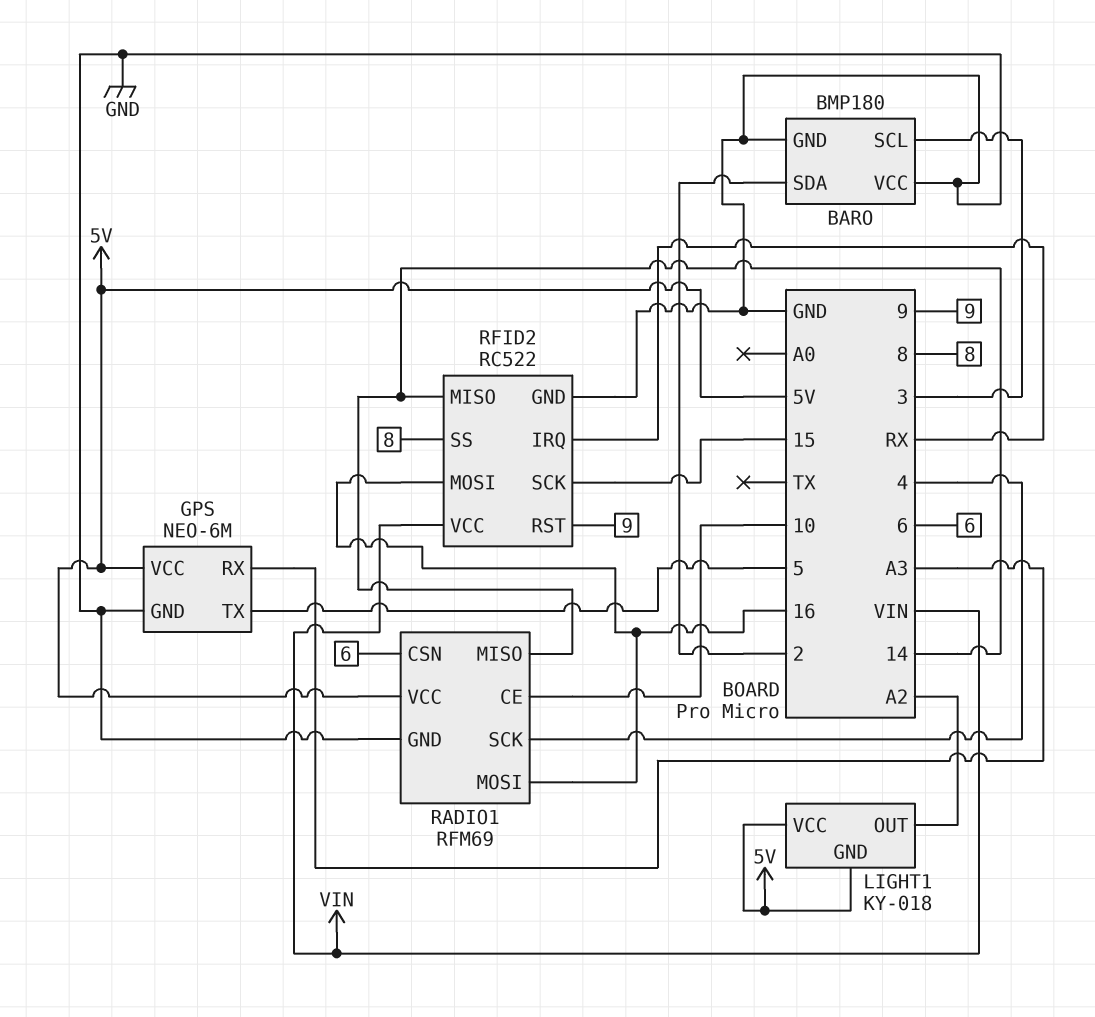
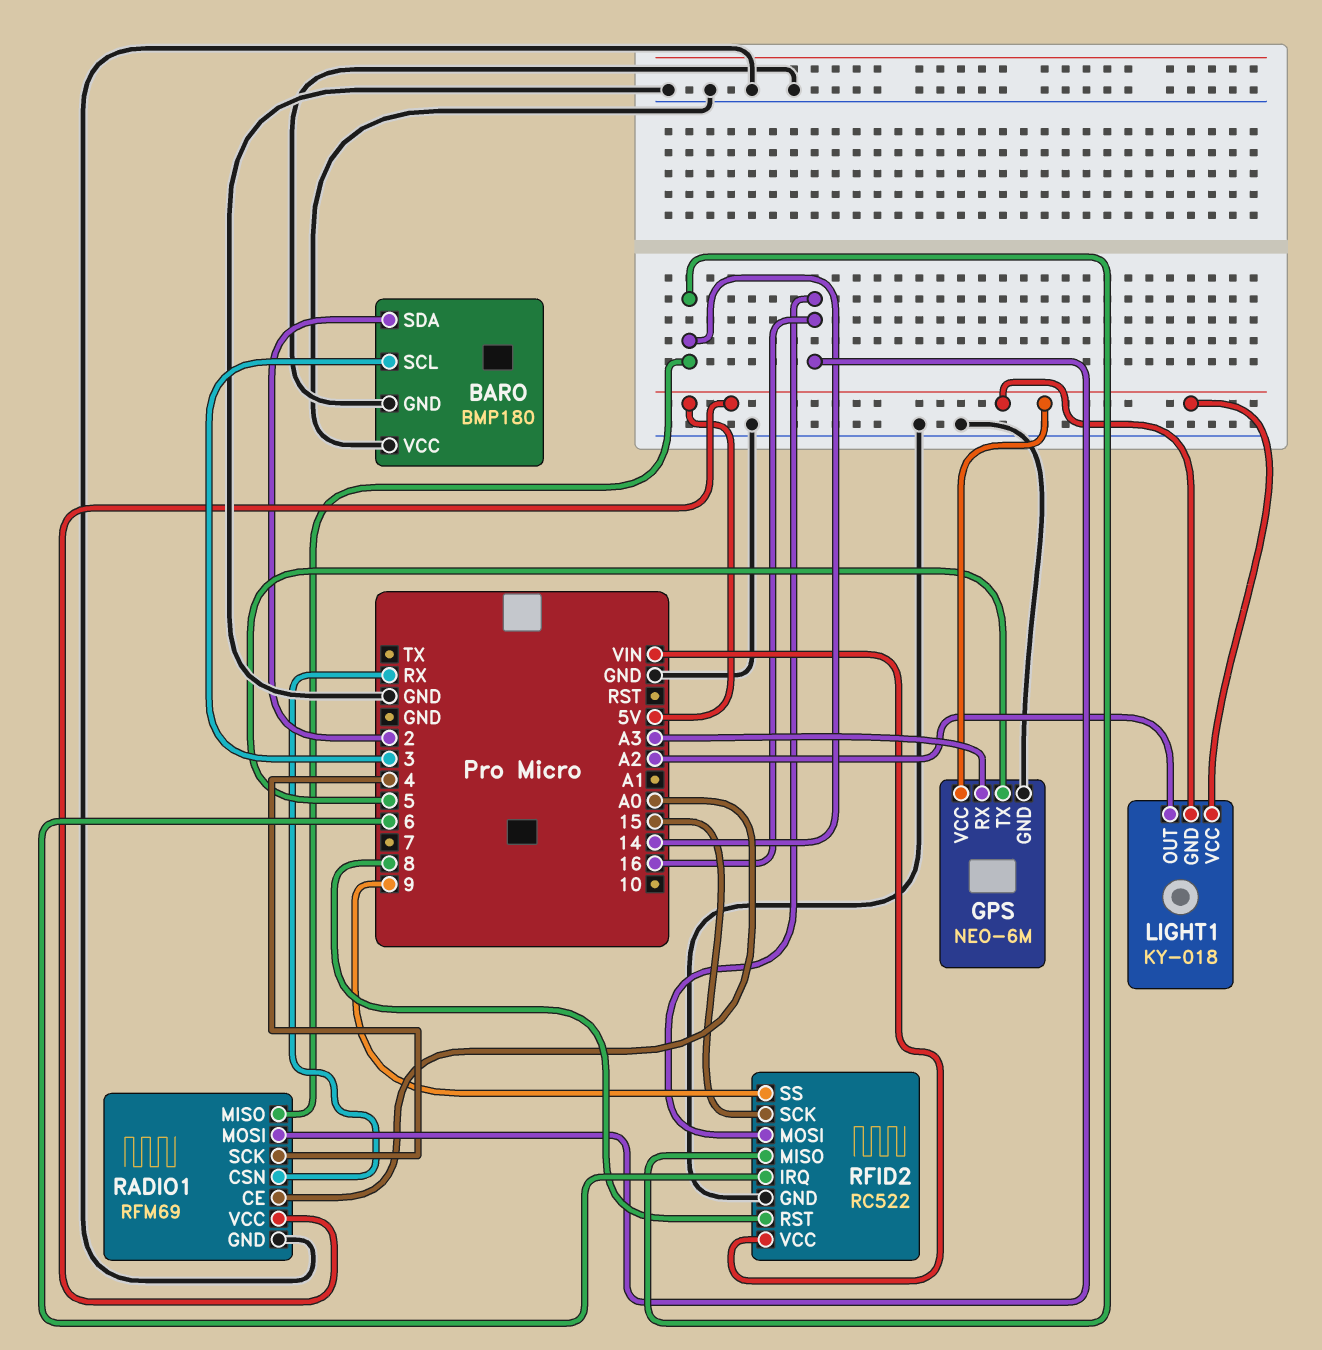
RADIO1 pin CE: 10 -> A0
RADIO1 pin CSN: 6 -> RX
RFID2 pin IRQ: RX -> 6
RFID2 pin RST: 9 -> 8
RFID2 pin SS: 8 -> 9

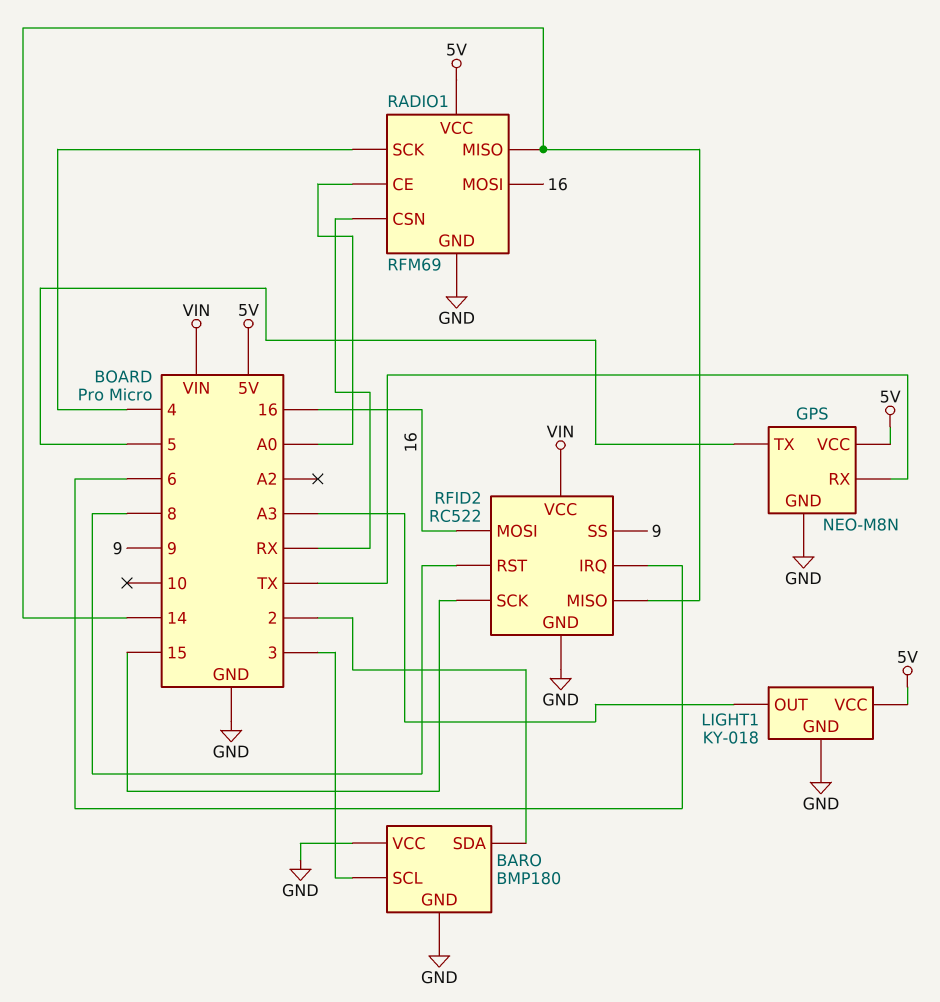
GPS: NEO-6M -> NEO-M8N
GPS pin RX: A3 -> TX
LIGHT1 pin GND: 5V -> GND
LIGHT1 pin OUT: A2 -> A3

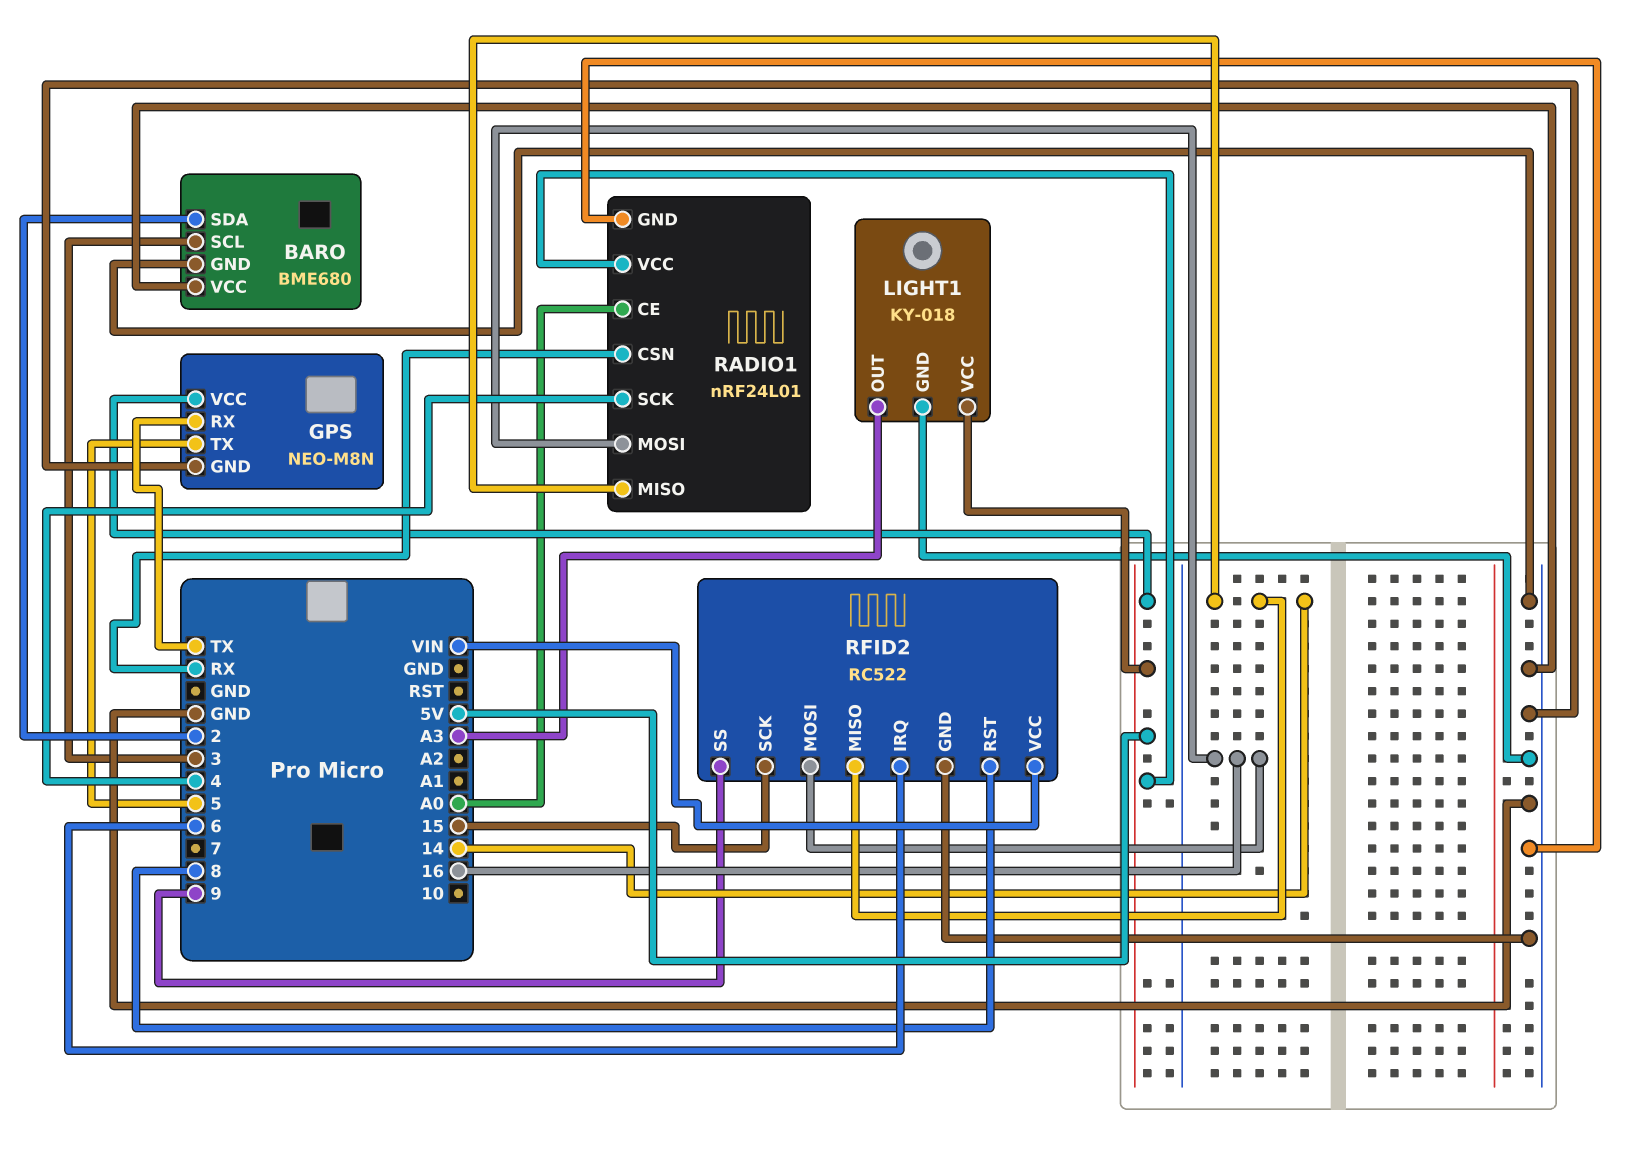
BARO: BMP180 -> BME680
RADIO1: RFM69 -> nRF24L01

